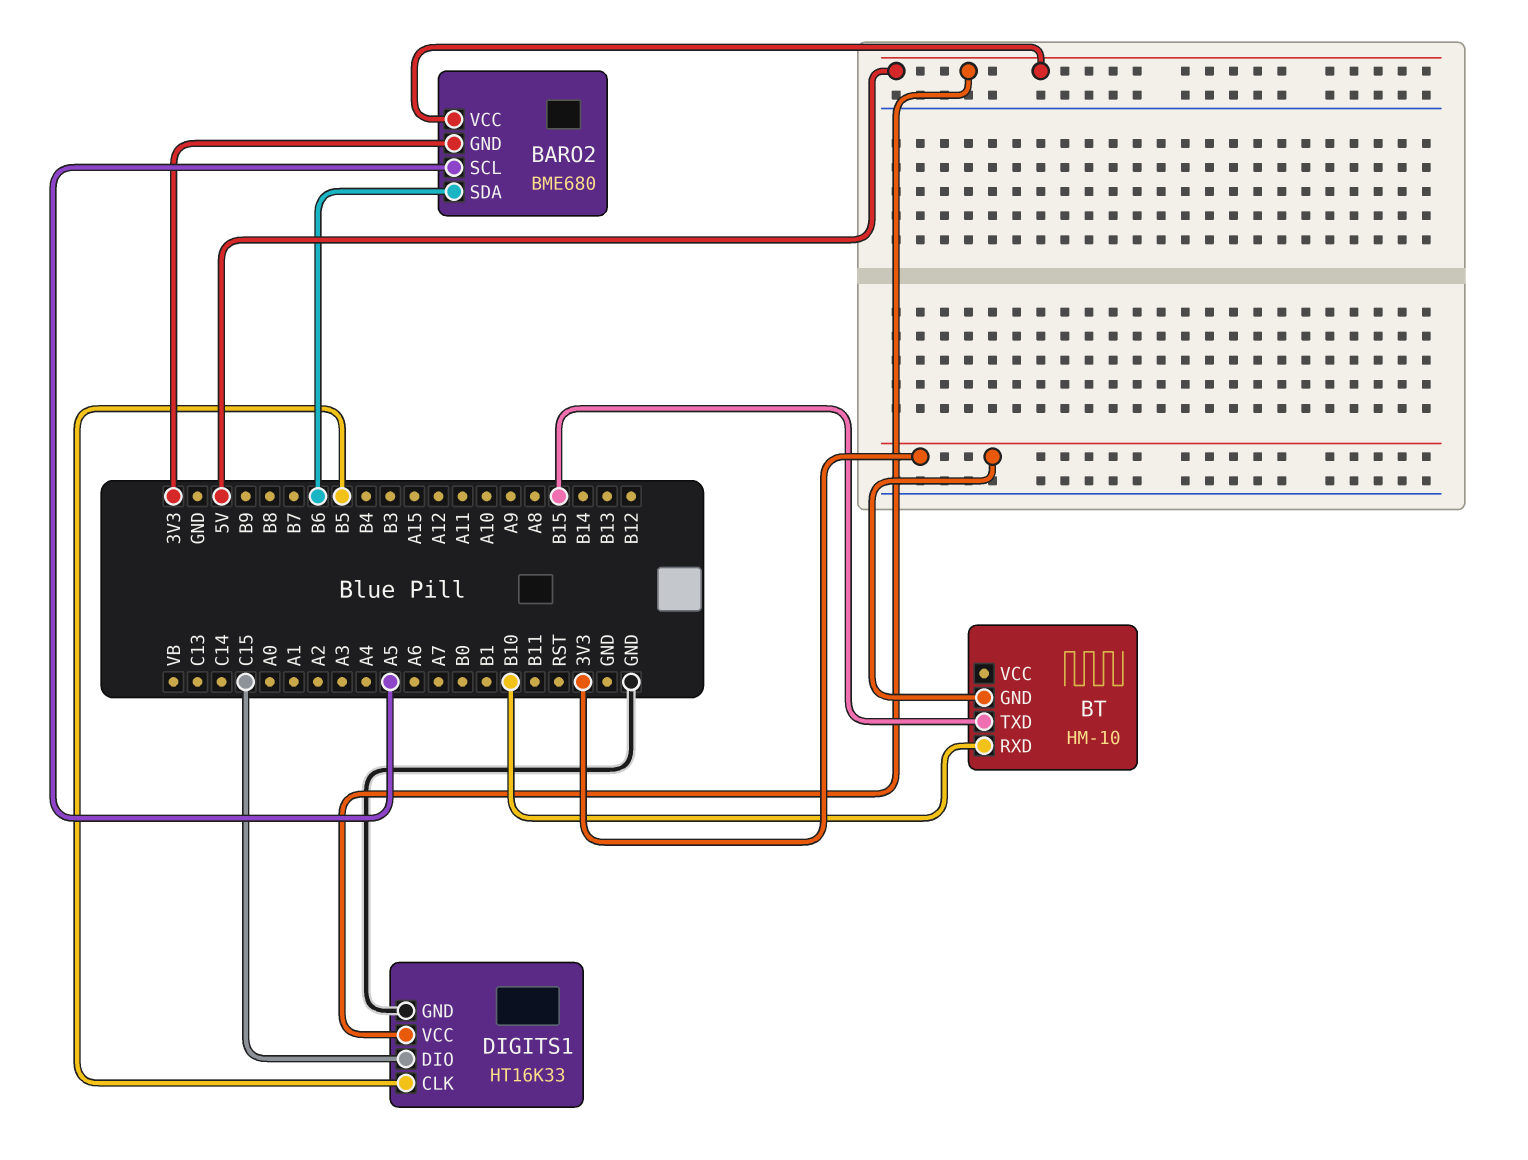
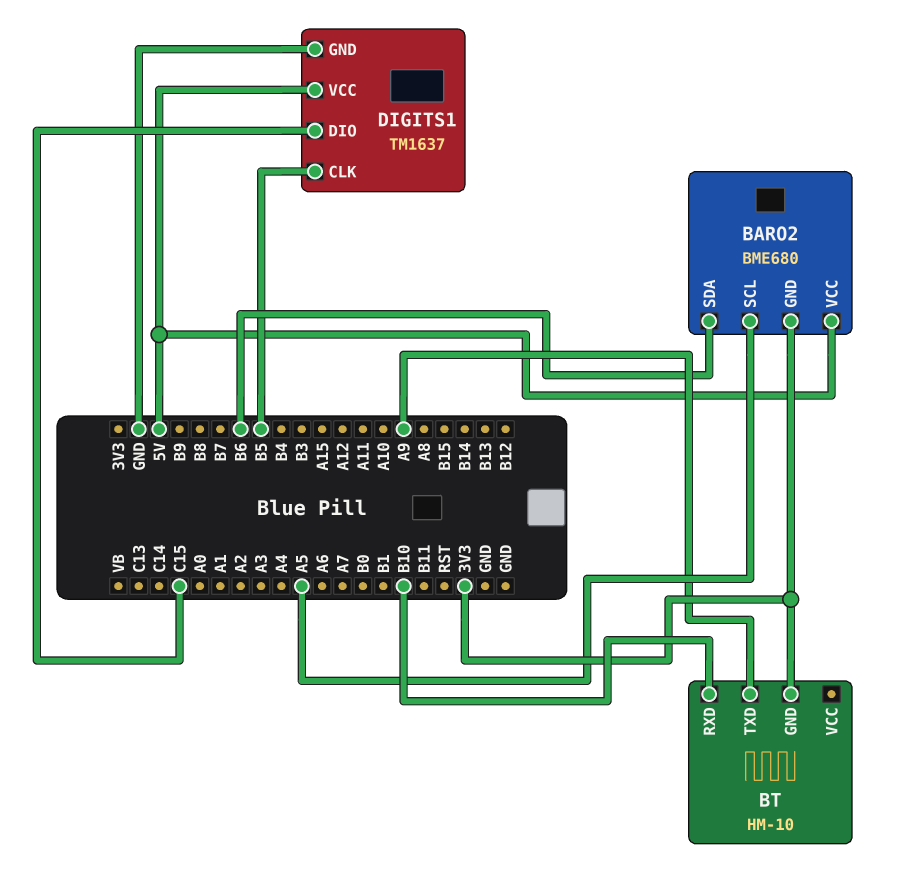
BT pin TXD: B15 -> A9
DIGITS1: HT16K33 -> TM1637

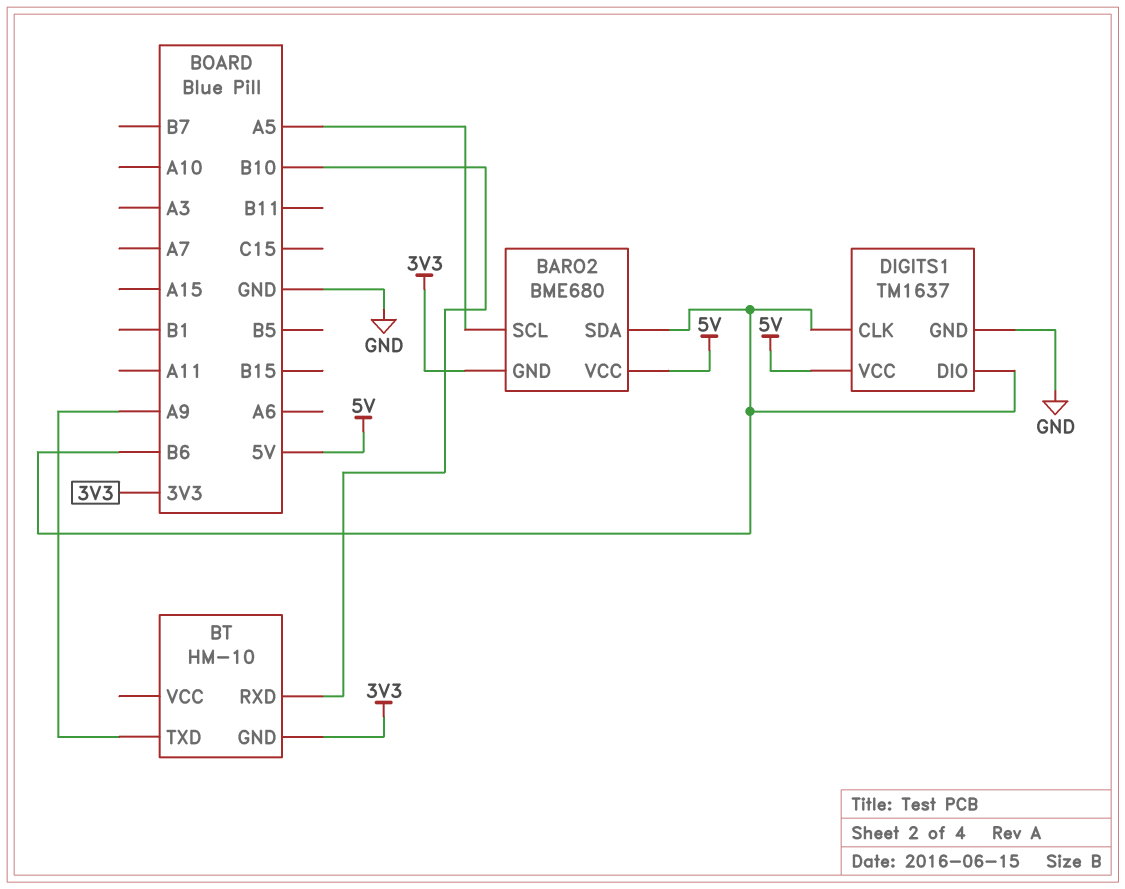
DIGITS1 pin CLK: B5 -> B6
DIGITS1 pin DIO: C15 -> B6

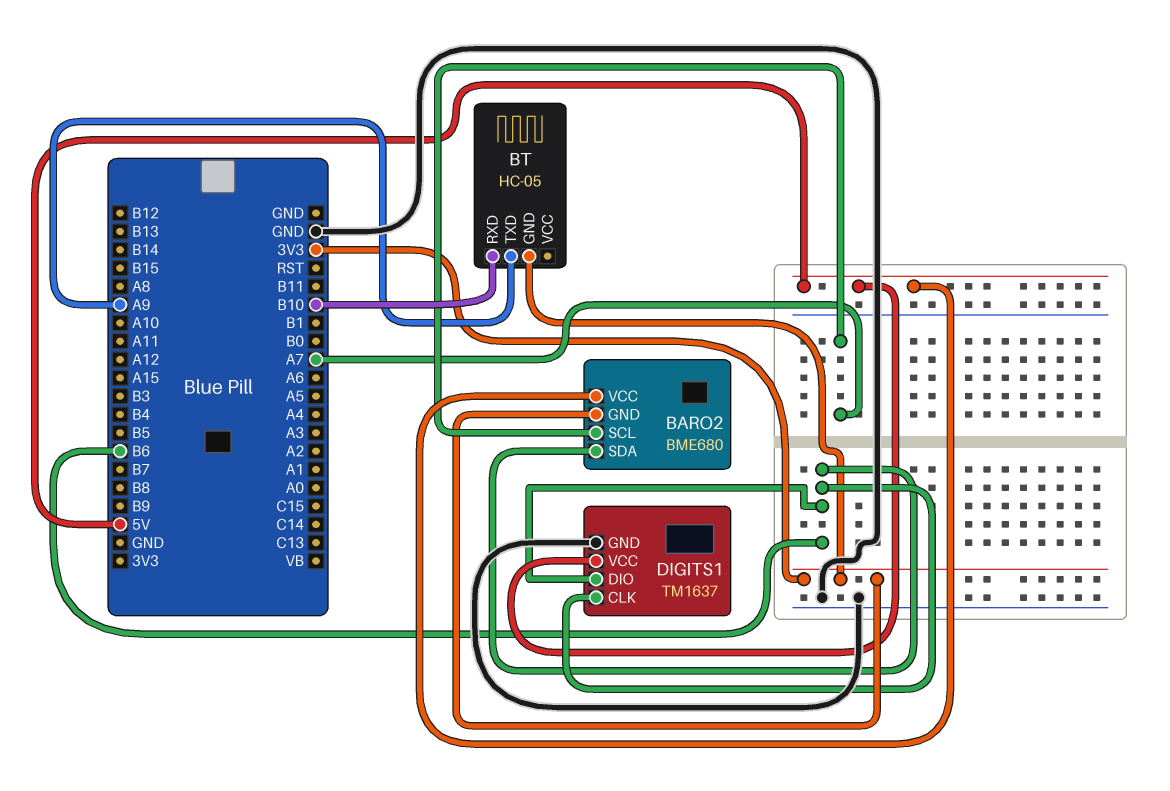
BARO2 pin SCL: A5 -> A7
BT: HM-10 -> HC-05

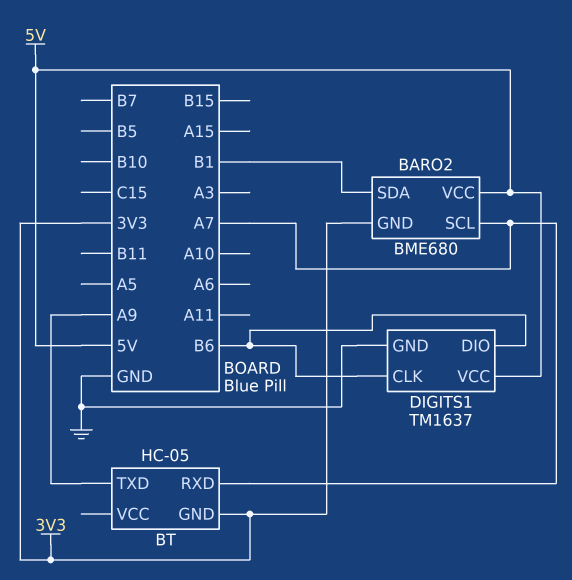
BARO2 pin SDA: B6 -> B1
BT pin RXD: B10 -> A7

